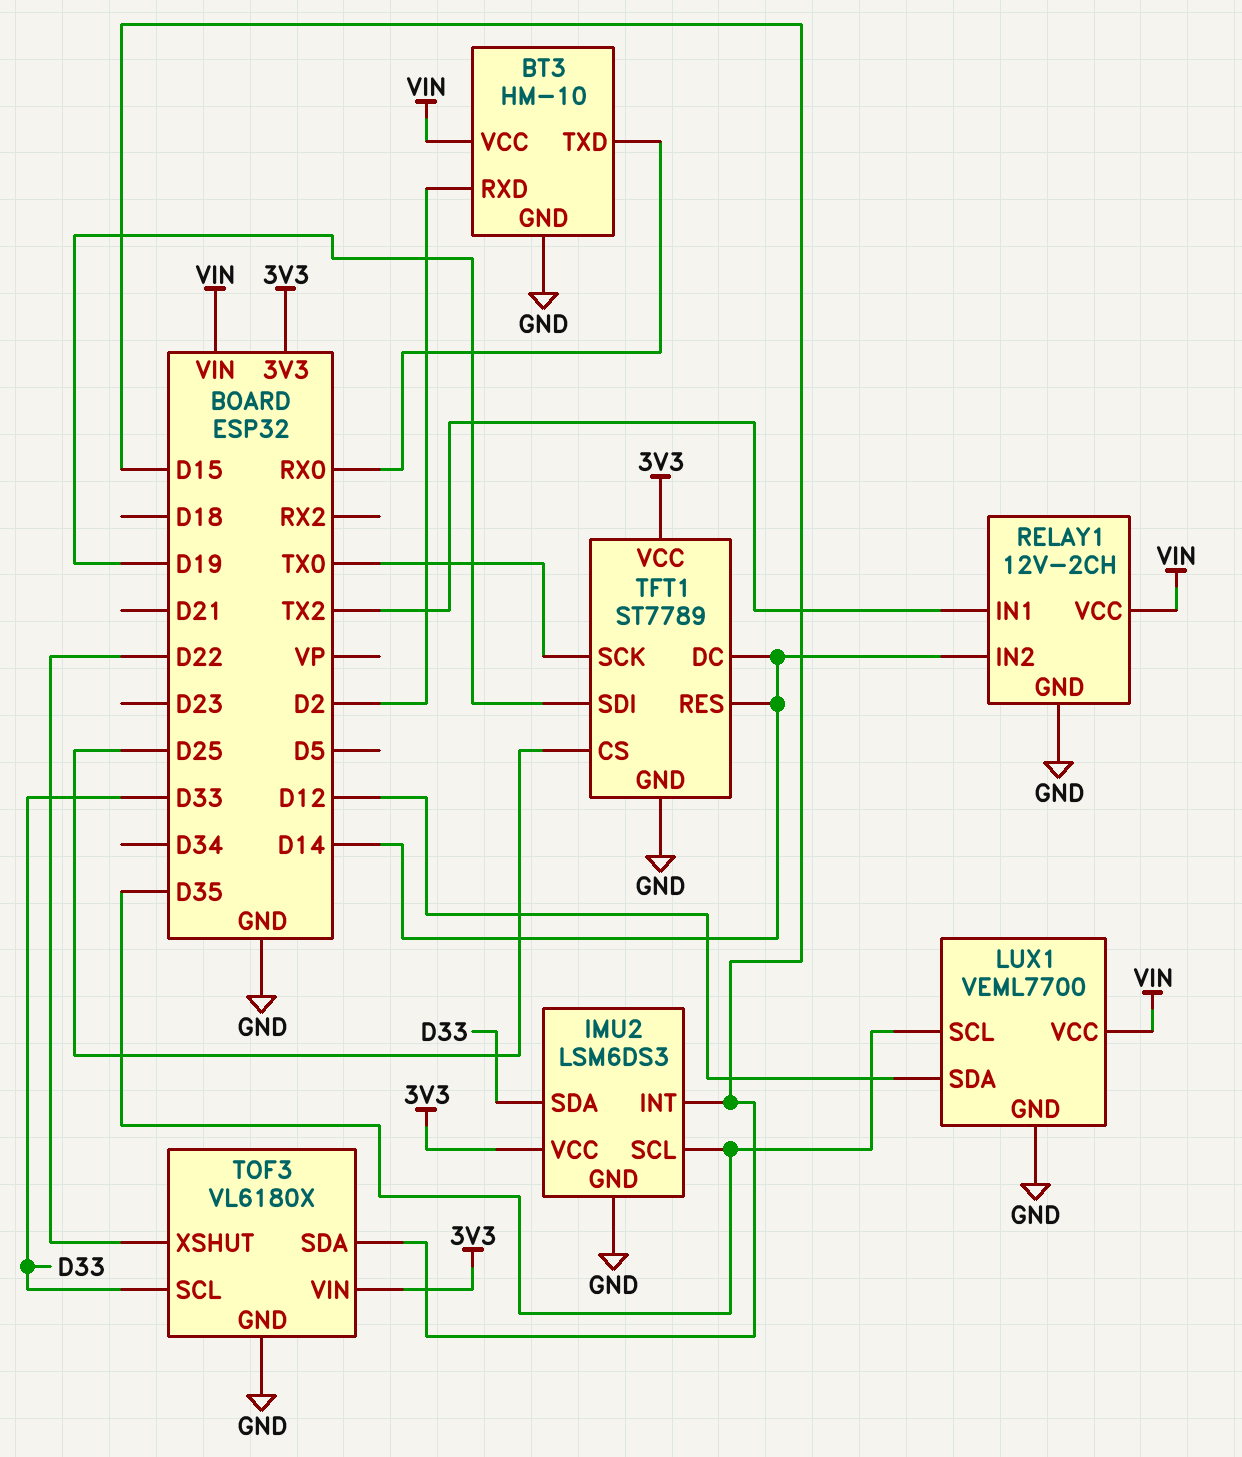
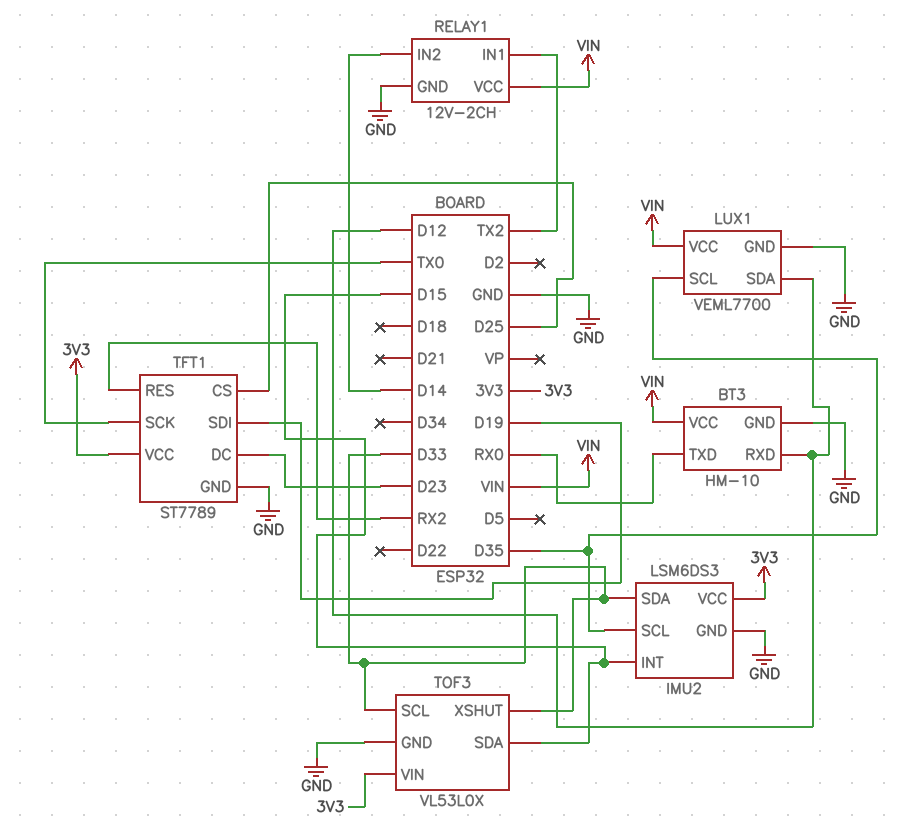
BT3 pin RXD: D2 -> D12
TFT1 pin DC: D14 -> D23
TFT1 pin RES: D14 -> RX2
TOF3: VL6180X -> VL53L0X
TOF3 pin XSHUT: D22 -> D33

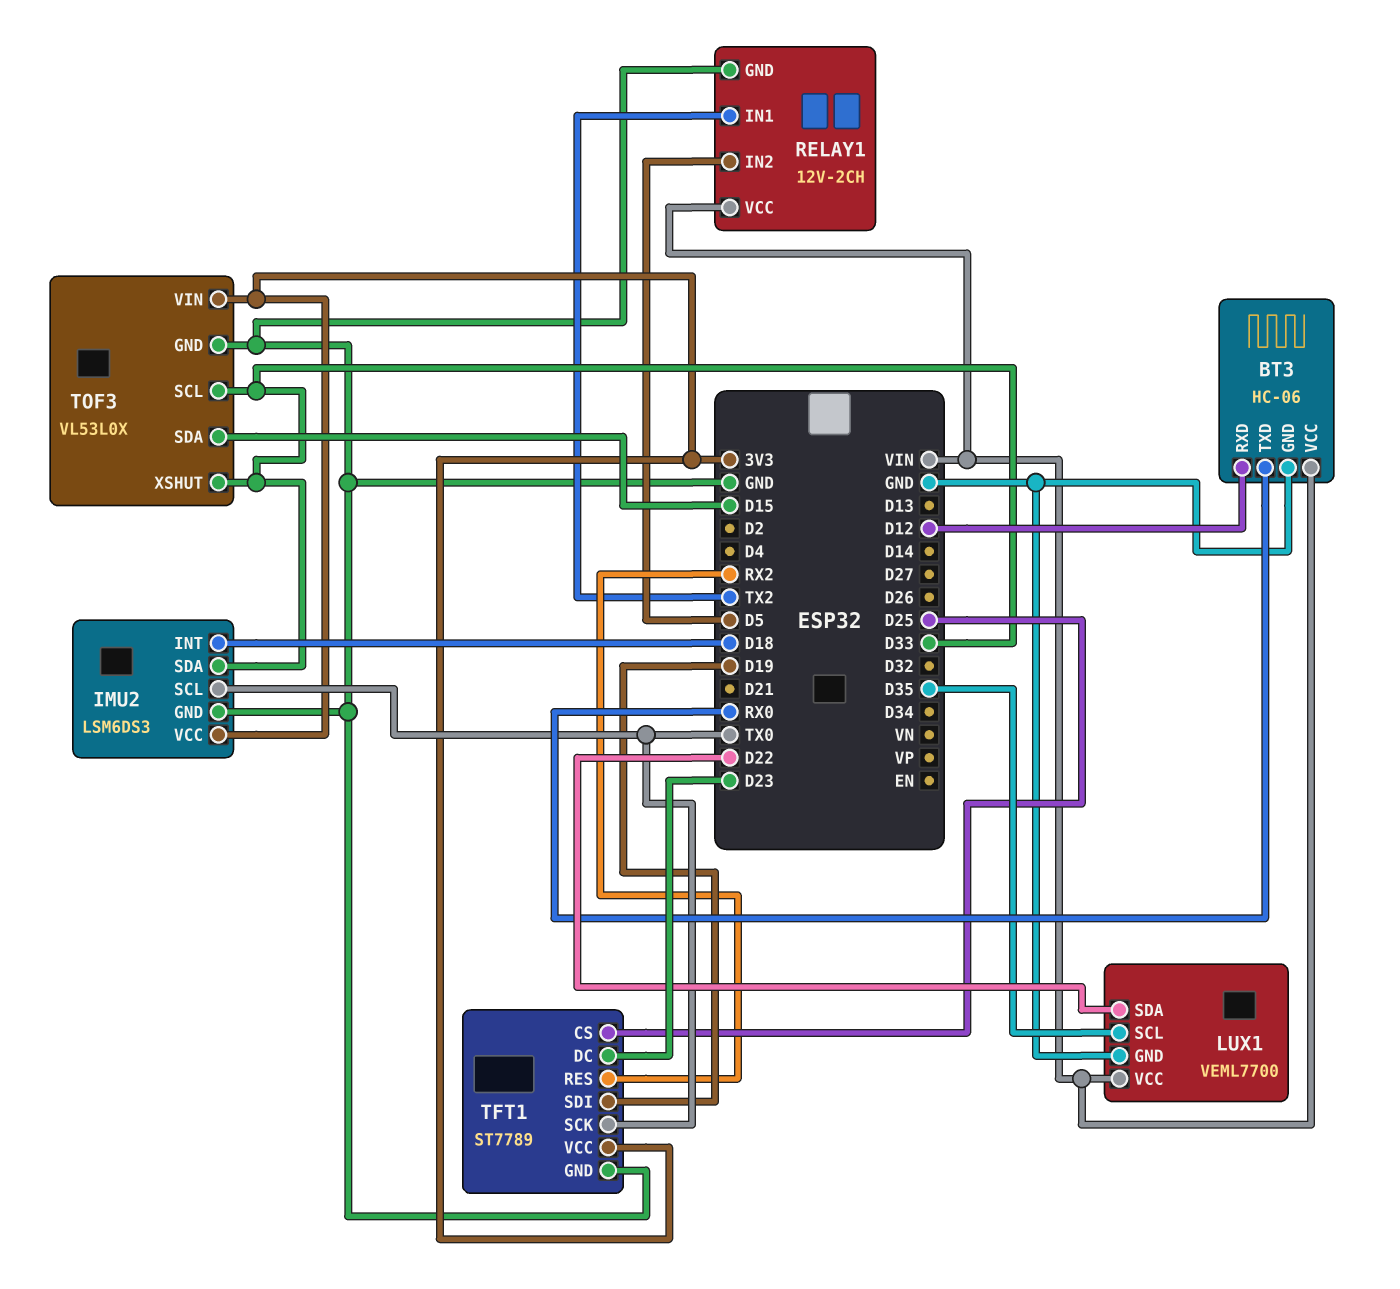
BT3: HM-10 -> HC-06
IMU2 pin INT: D15 -> D18
IMU2 pin SCL: D35 -> TX0
LUX1 pin SDA: D12 -> D22
RELAY1 pin IN2: D14 -> D5

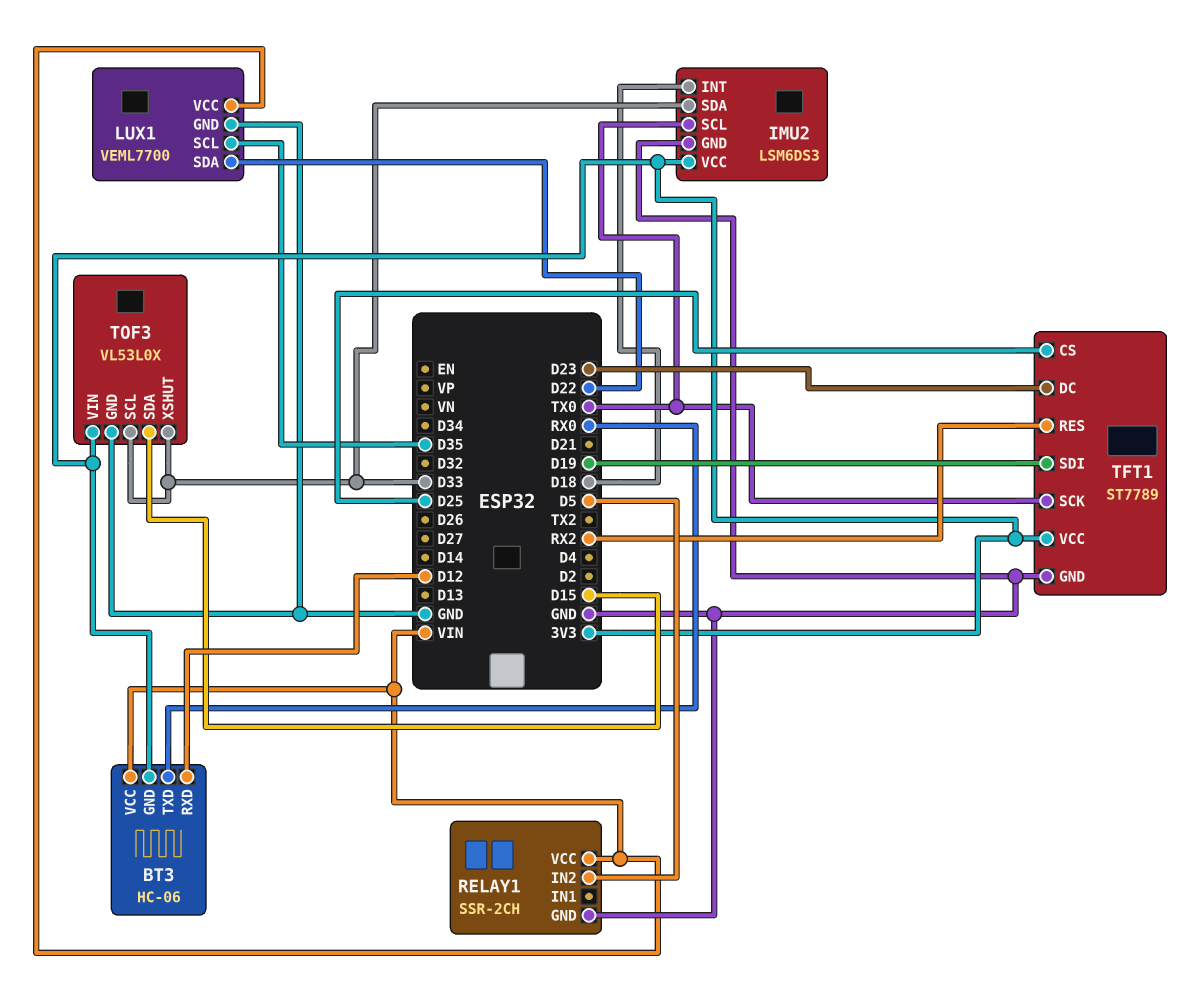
BT3 pin GND: GND -> 3V3
RELAY1: 12V-2CH -> SSR-2CH
RELAY1 pin IN1: TX2 -> none

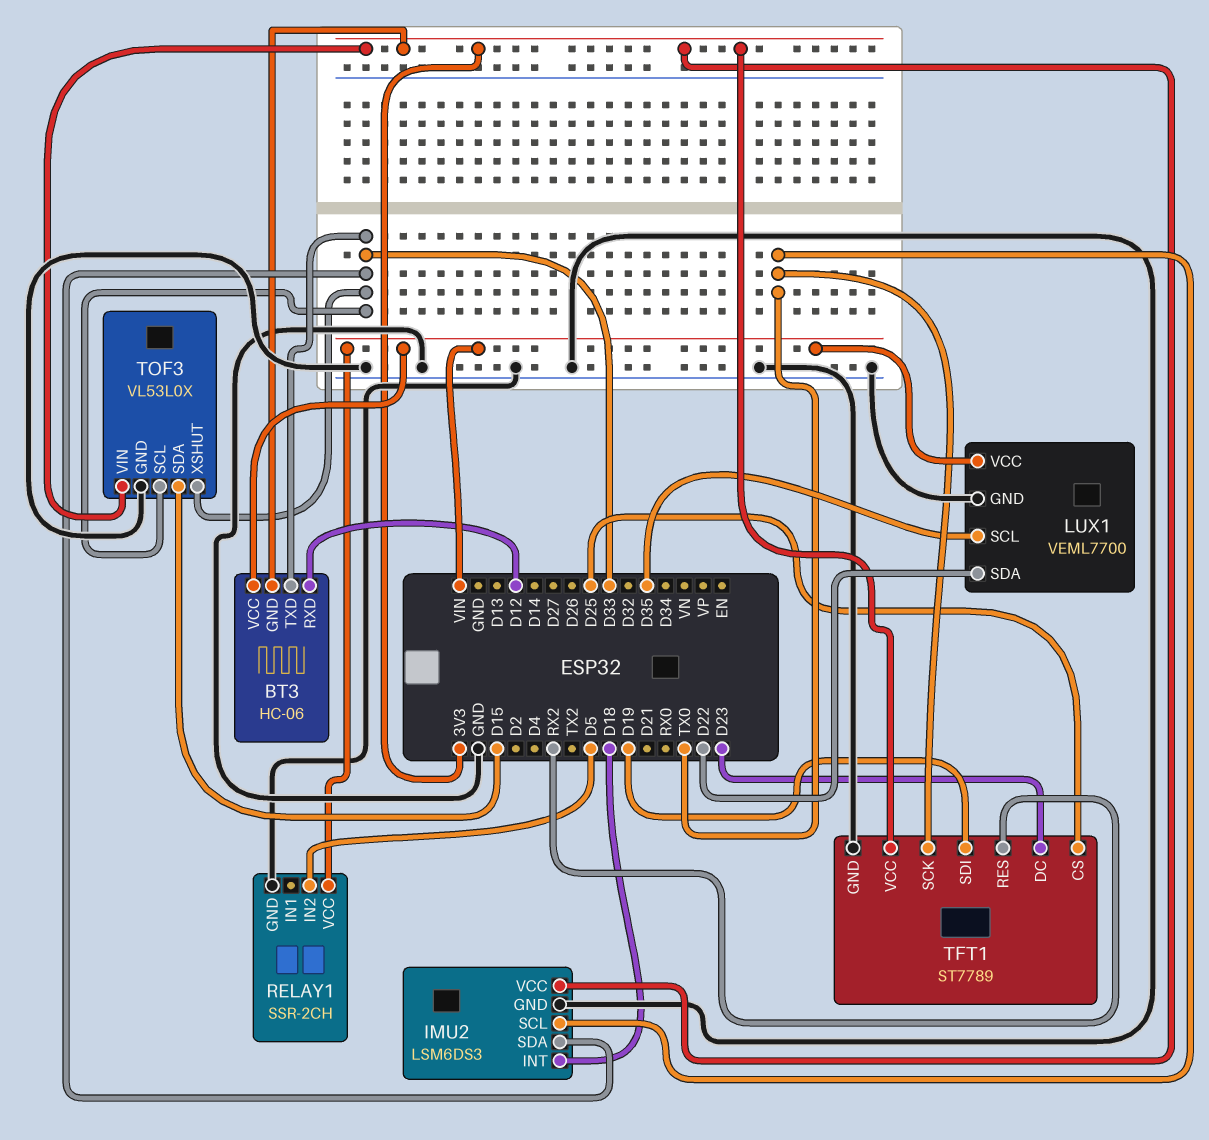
BT3 pin TXD: RX0 -> D33

